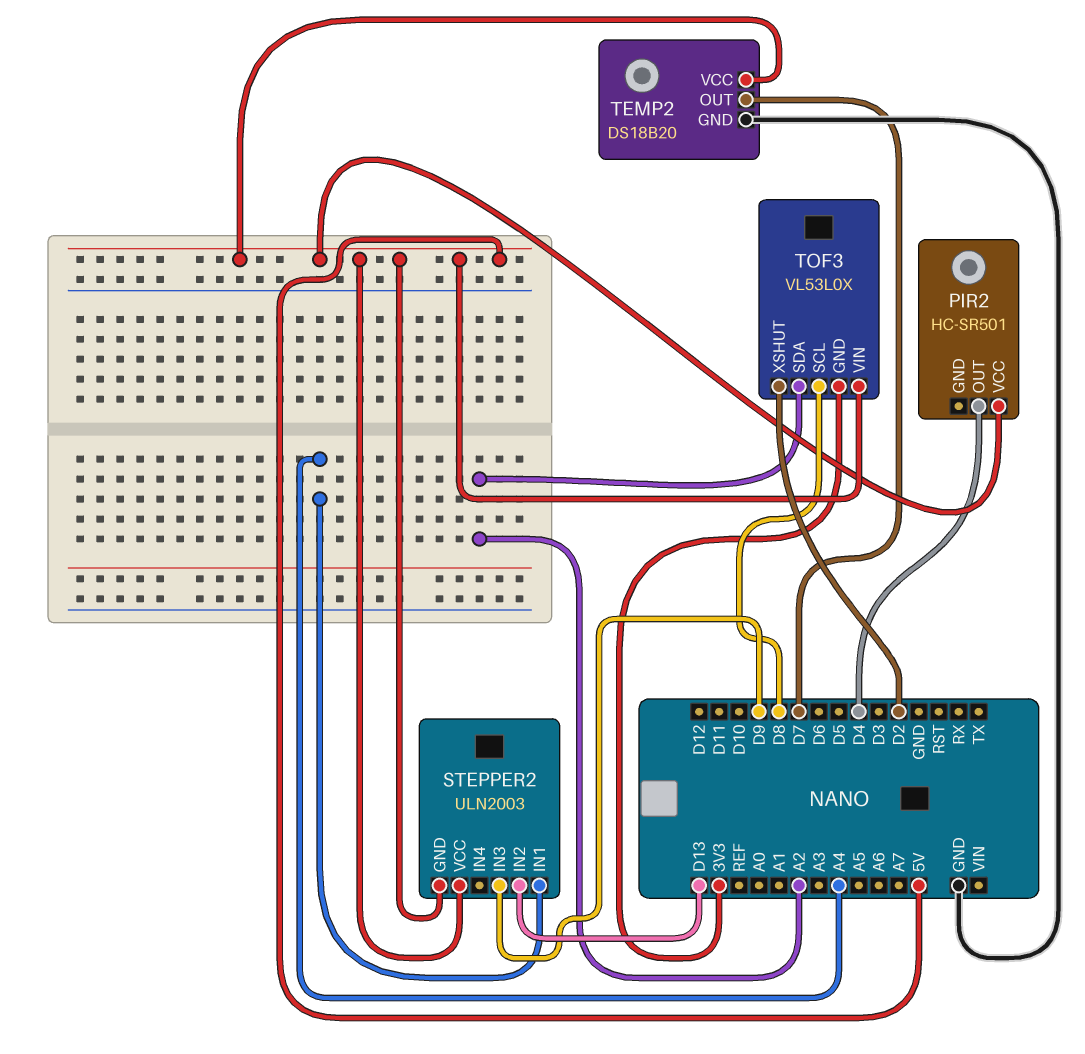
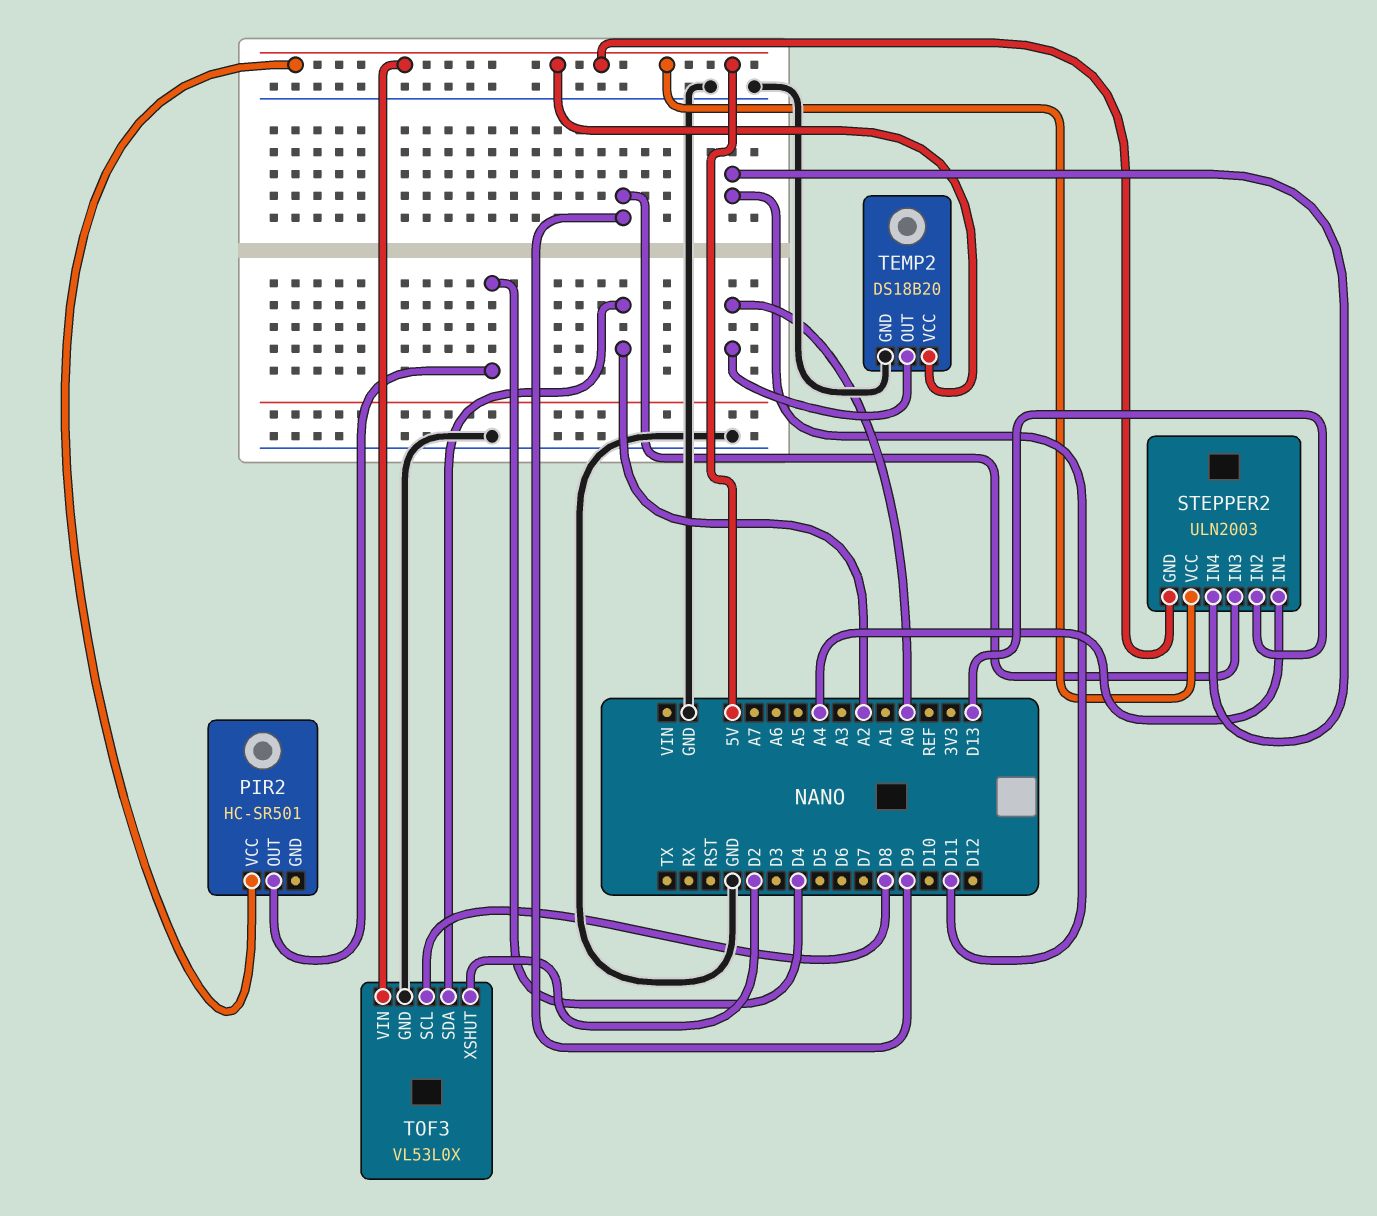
STEPPER2 pin IN4: none -> D11
TEMP2 pin OUT: D7 -> A0
TOF3 pin GND: 3V3 -> GND

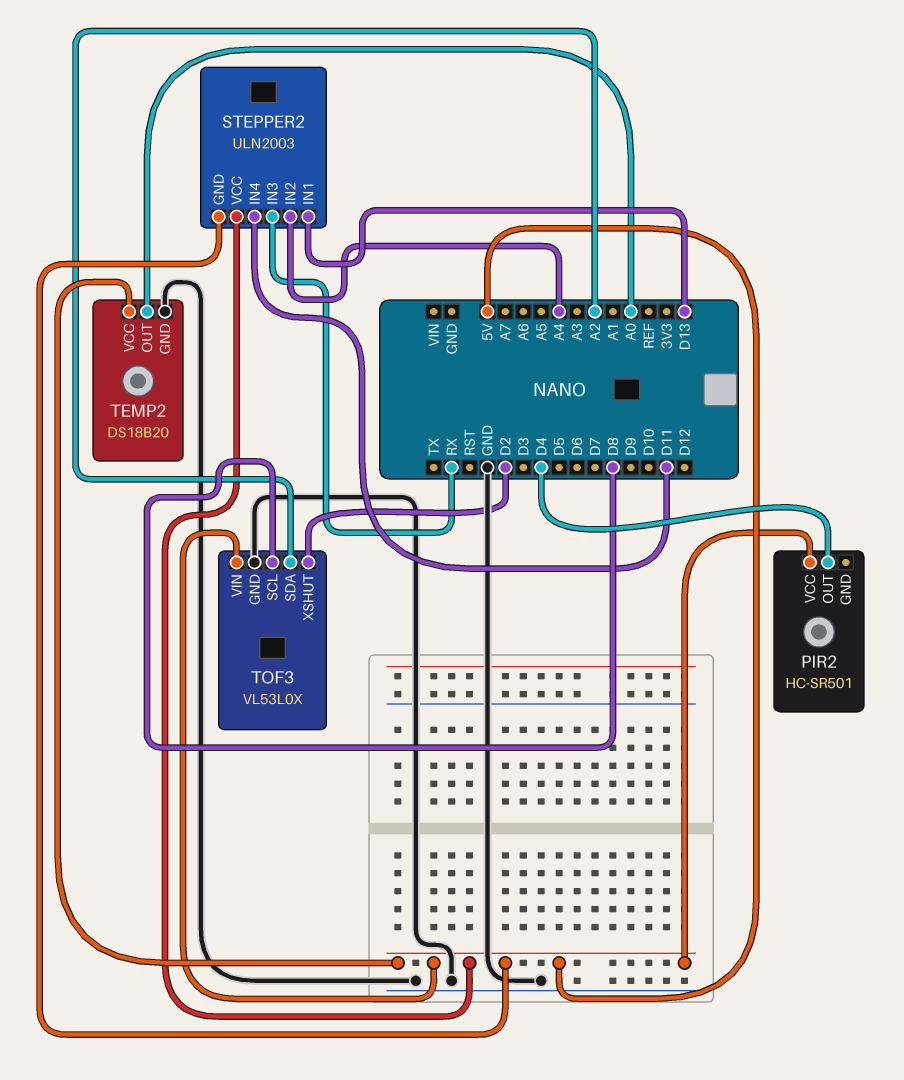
STEPPER2 pin IN1: A4 -> D13
STEPPER2 pin IN2: D13 -> A4
STEPPER2 pin IN3: D9 -> RX

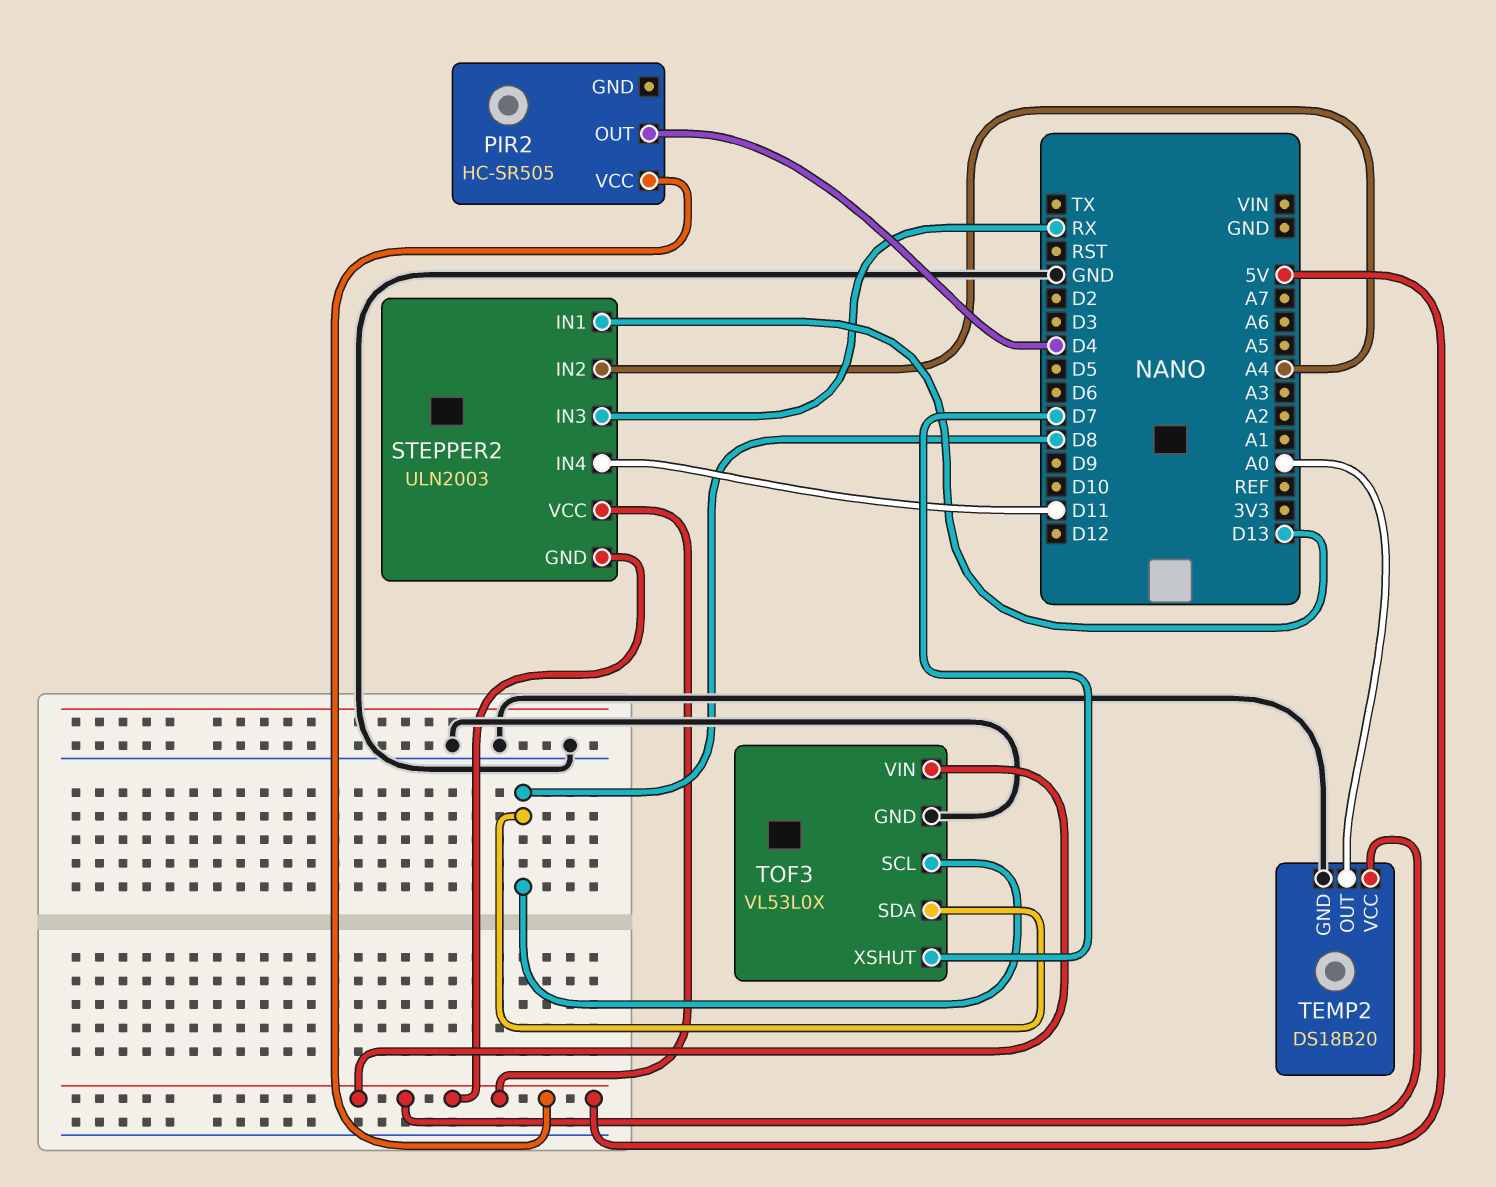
PIR2: HC-SR501 -> HC-SR505
TOF3 pin SDA: A2 -> D8
TOF3 pin XSHUT: D2 -> D7

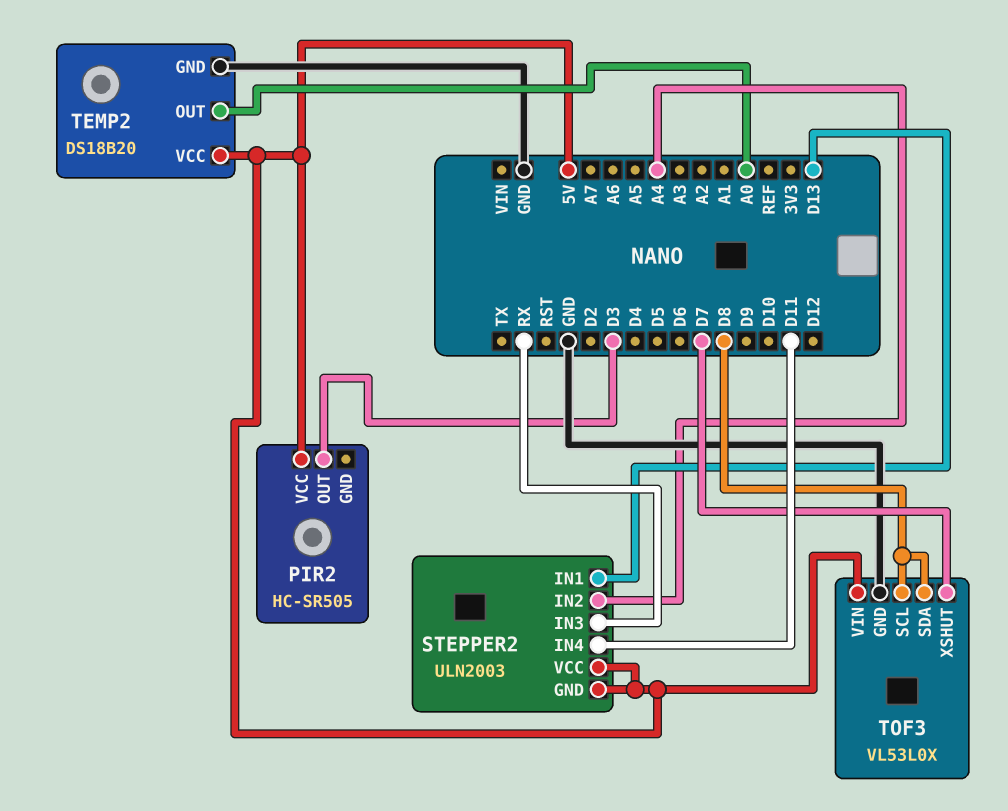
PIR2 pin OUT: D4 -> D3

